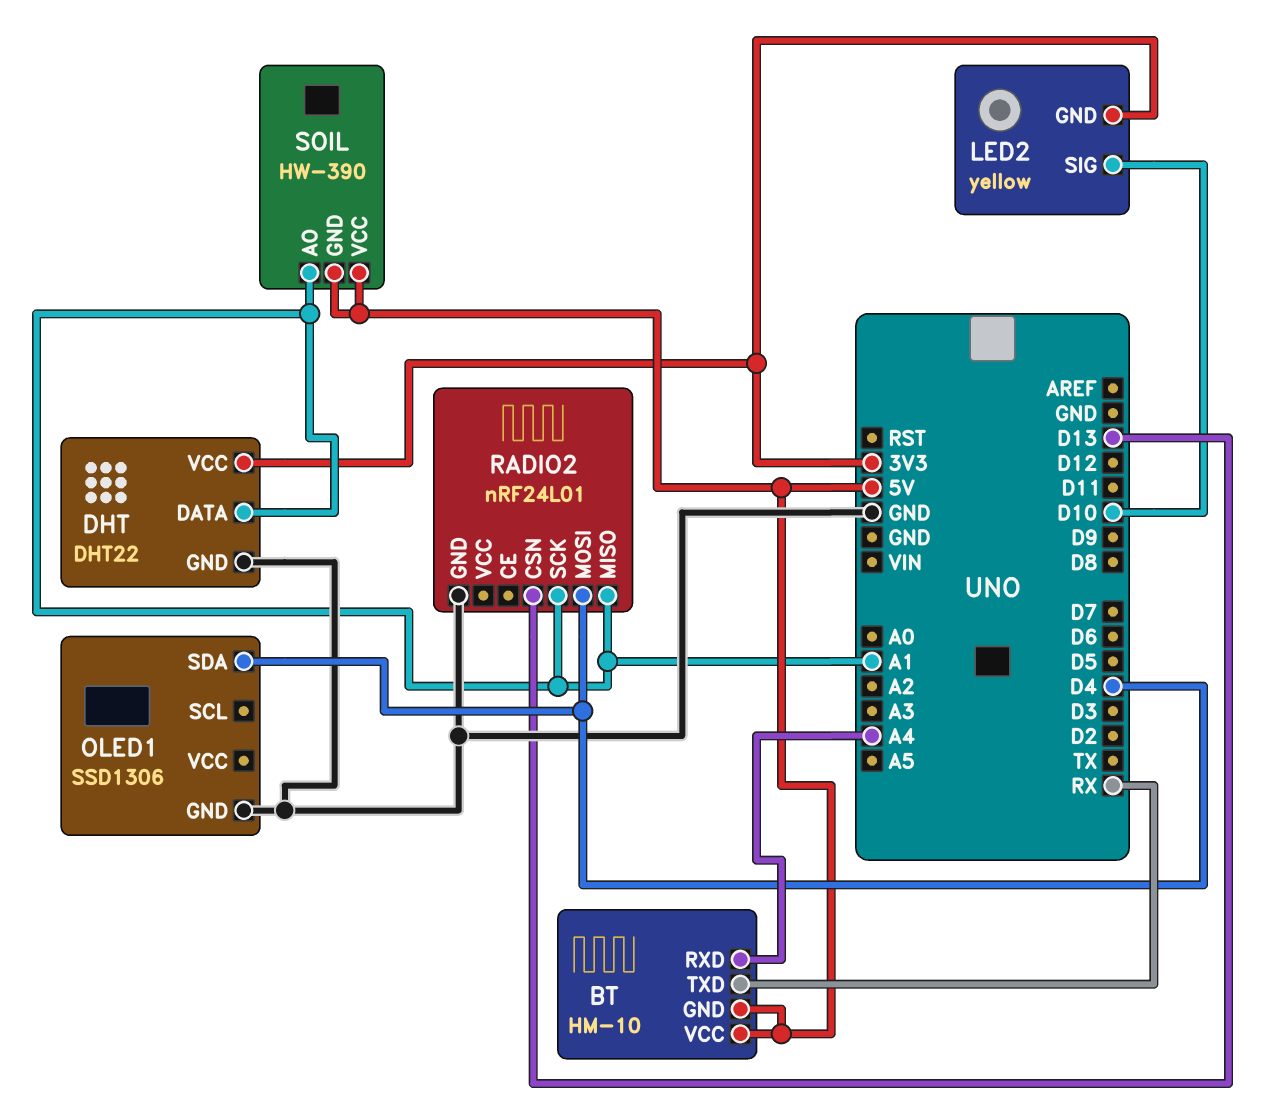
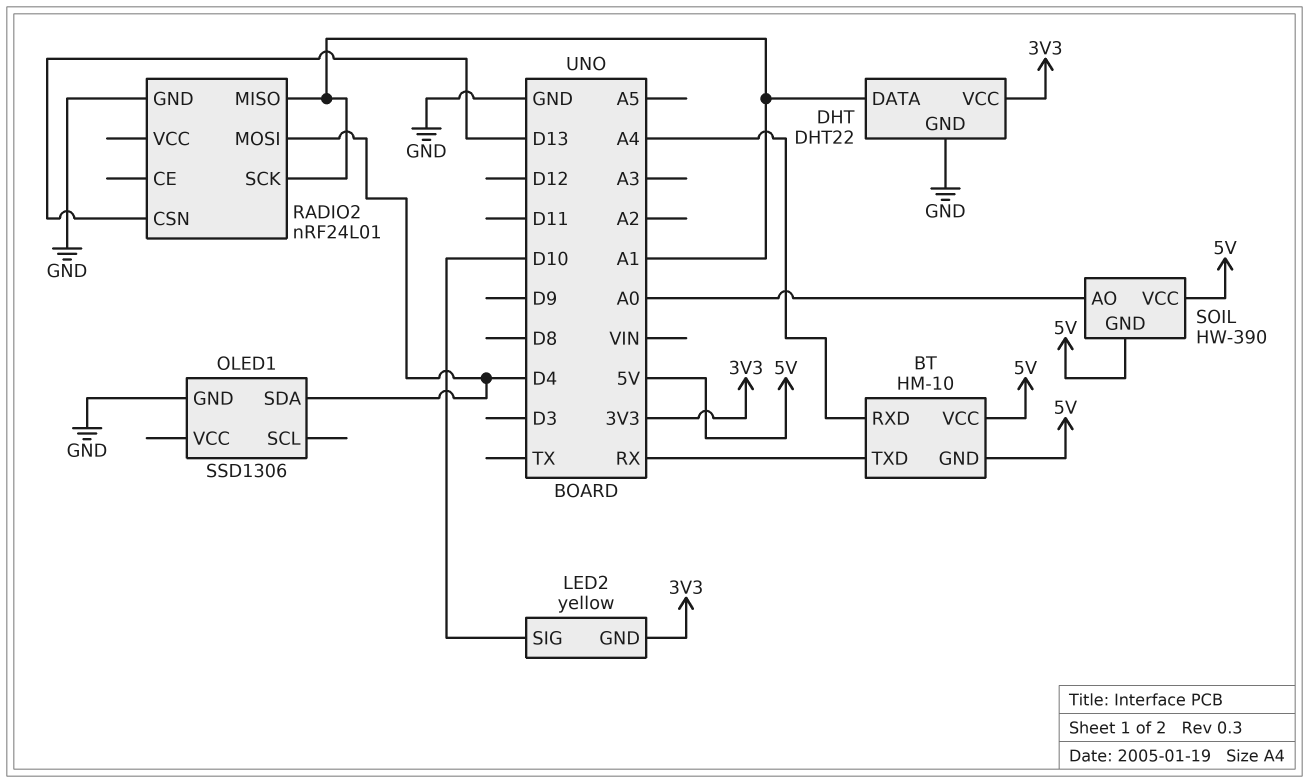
SOIL pin AO: A1 -> A0

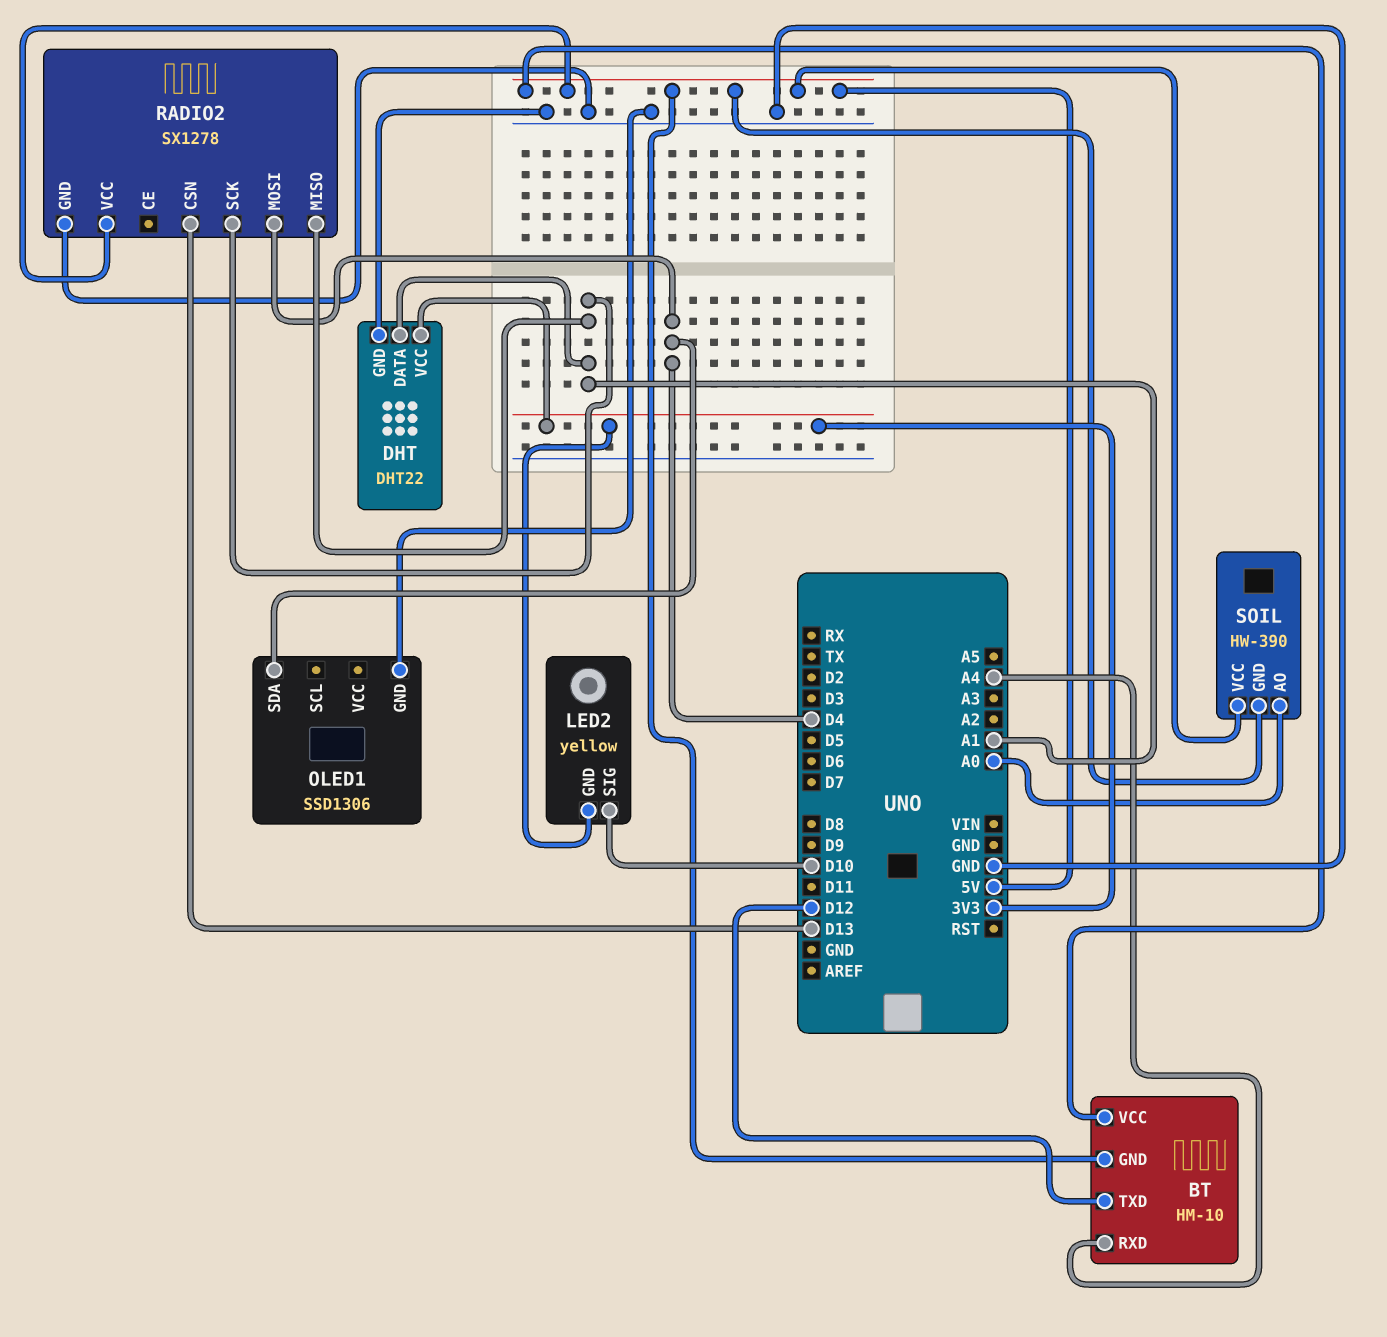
BT pin TXD: RX -> D12
RADIO2: nRF24L01 -> SX1278
RADIO2 pin VCC: none -> 5V

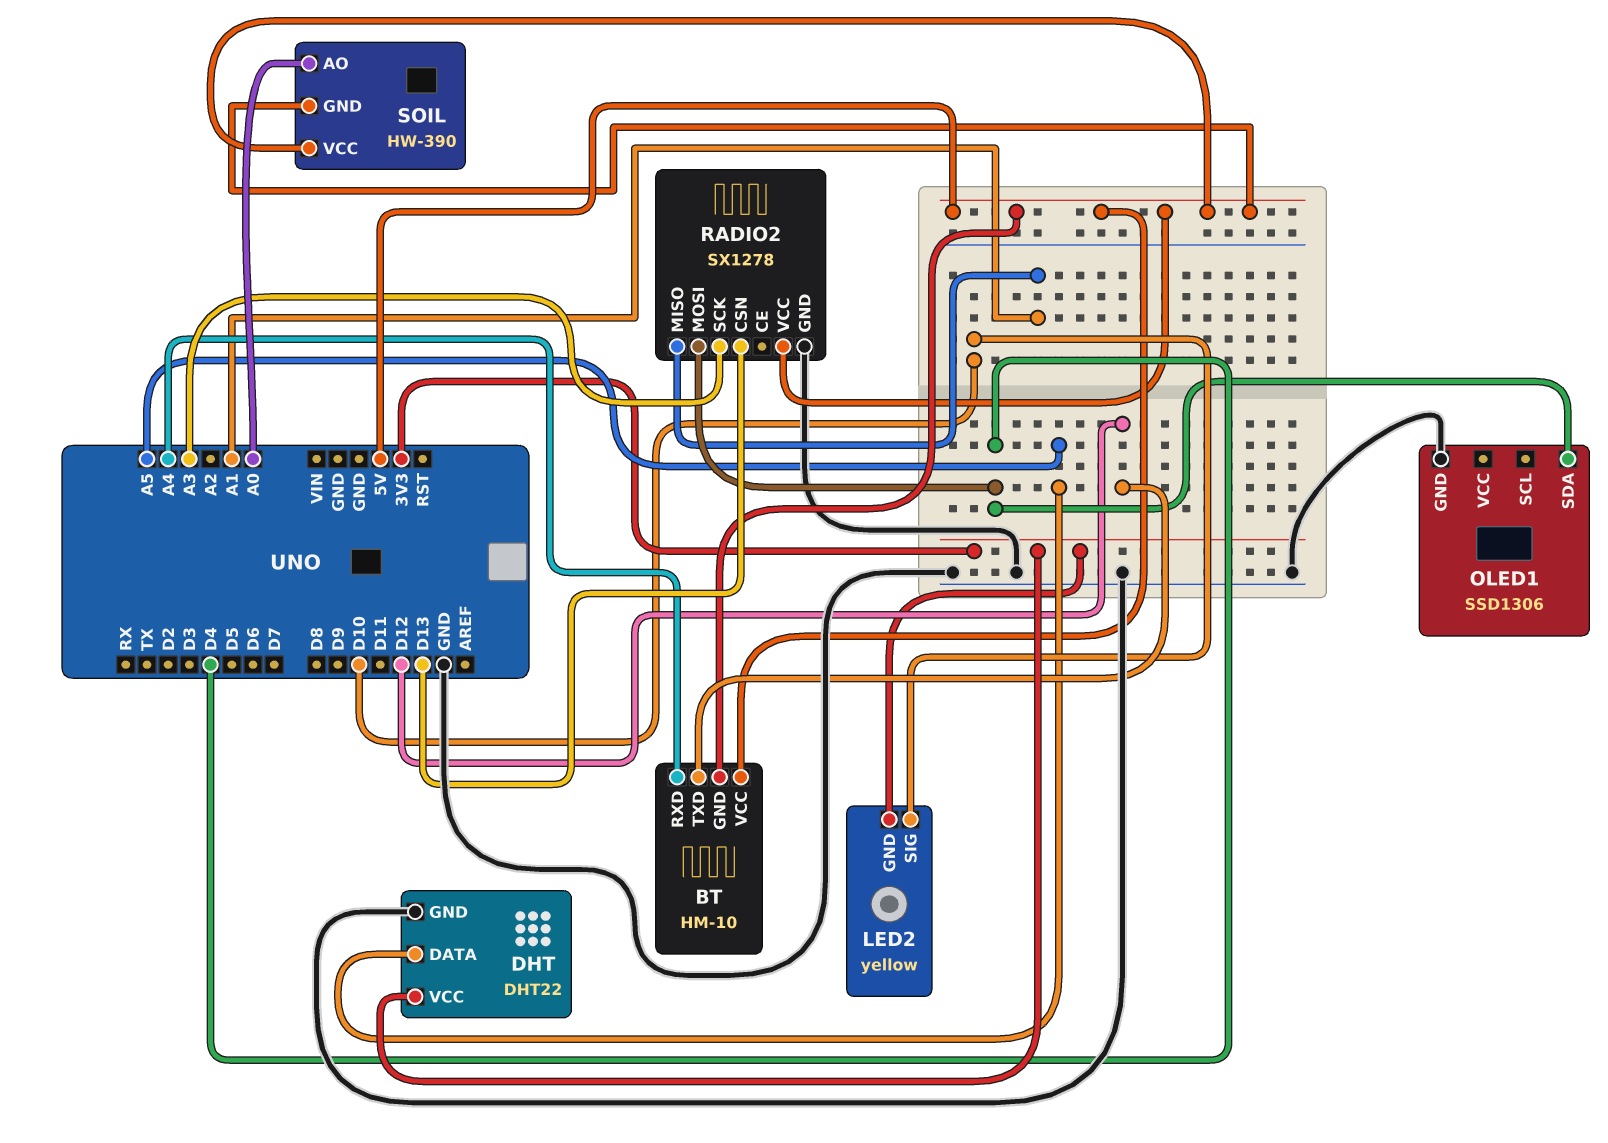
DHT pin DATA: A1 -> A5
RADIO2 pin SCK: A1 -> A3

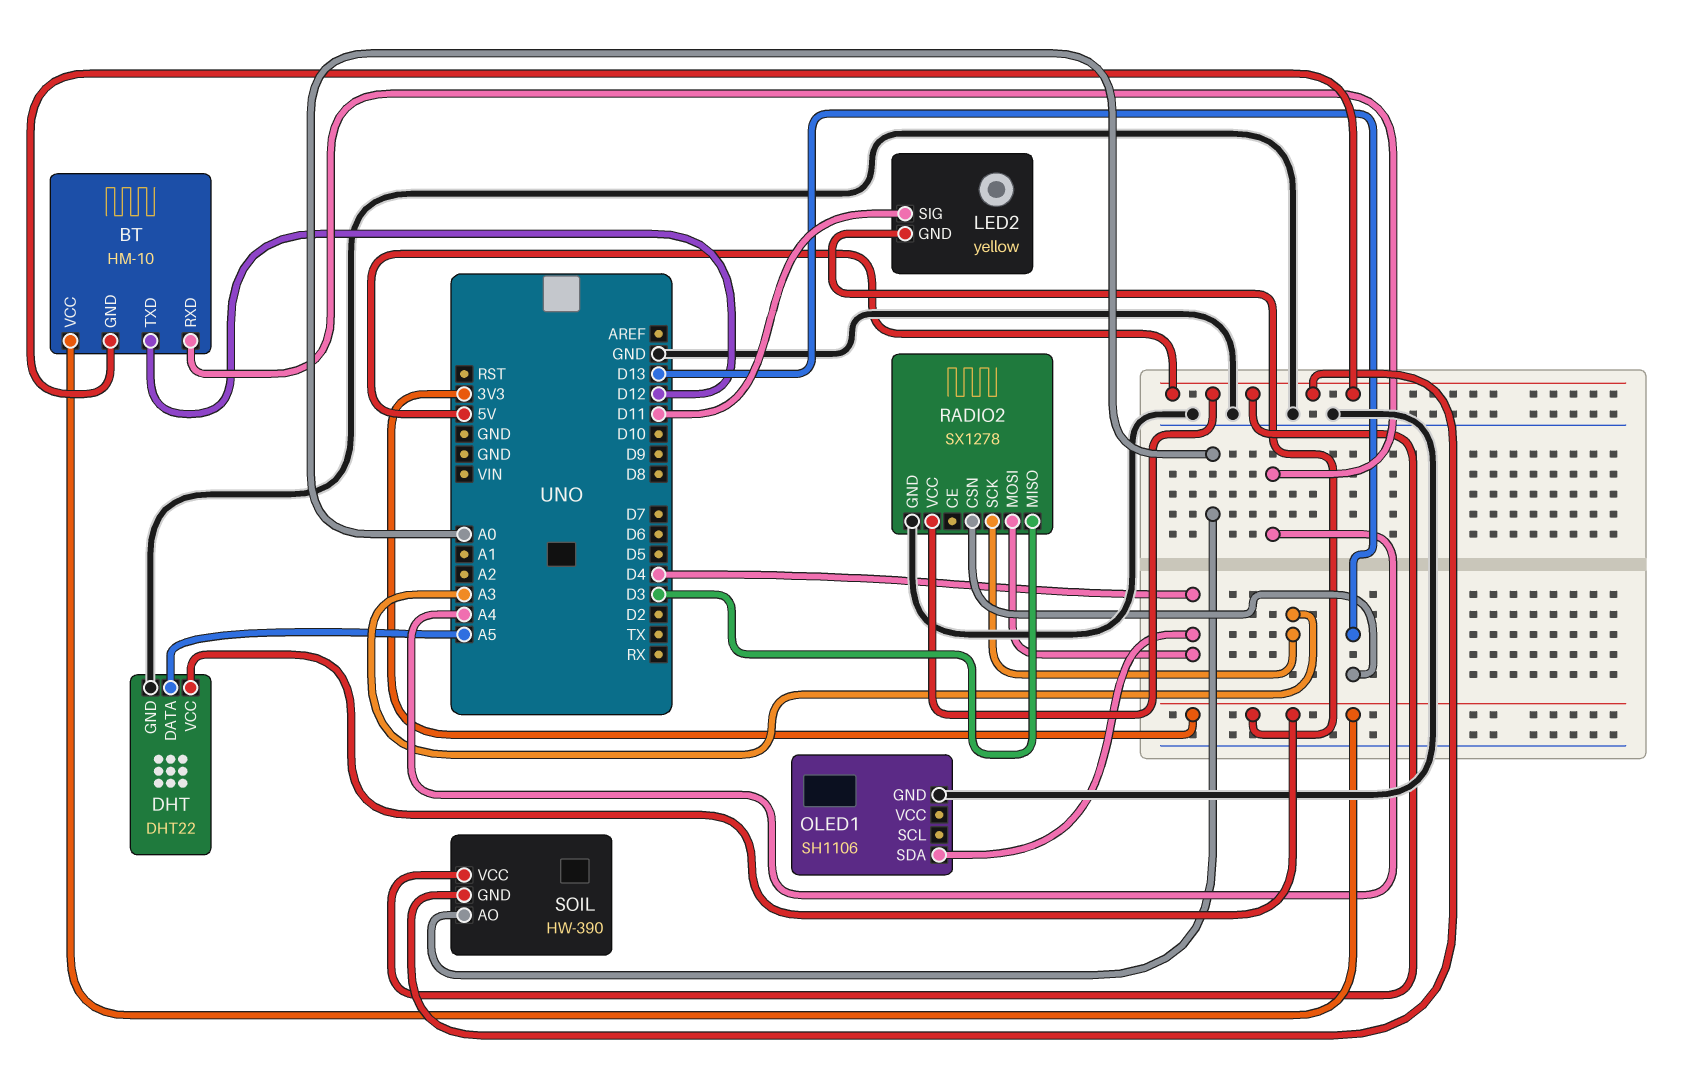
BT pin VCC: 5V -> 3V3
LED2 pin SIG: D10 -> D11
OLED1: SSD1306 -> SH1106
RADIO2 pin MISO: A1 -> D3

